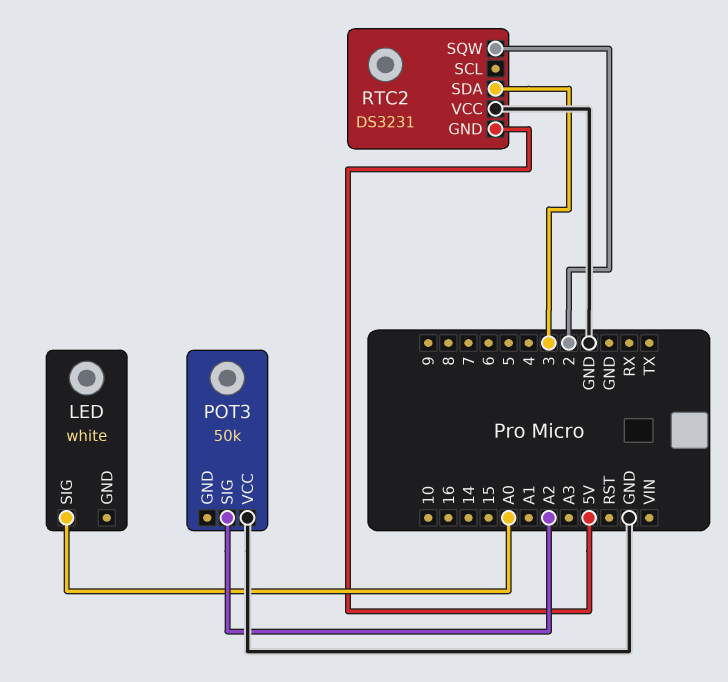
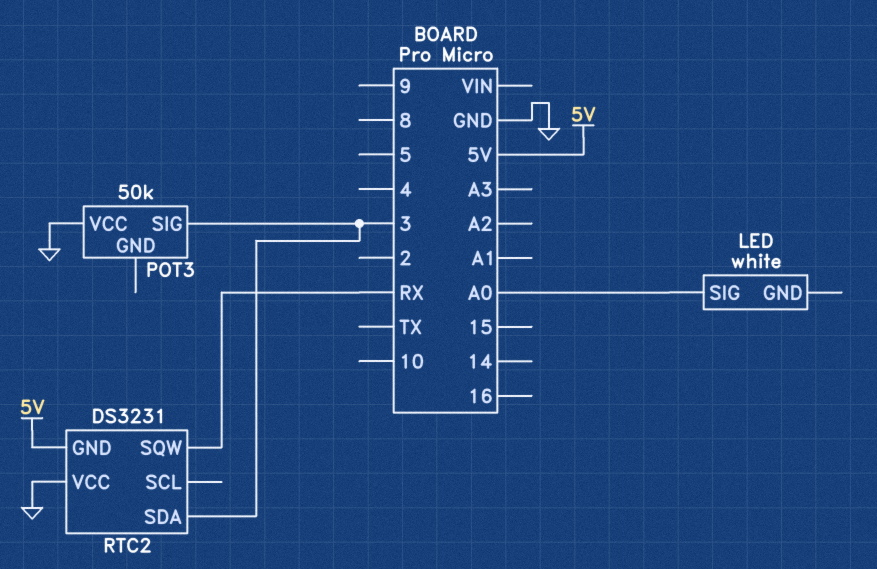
POT3 pin SIG: A2 -> 3
RTC2 pin SQW: 2 -> RX

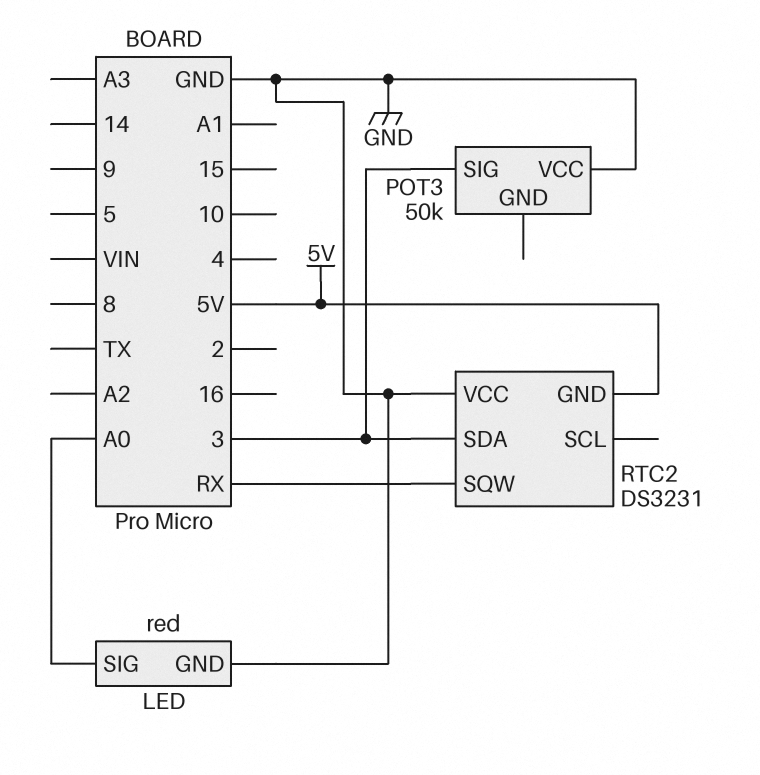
LED: white -> red
LED pin GND: none -> GND

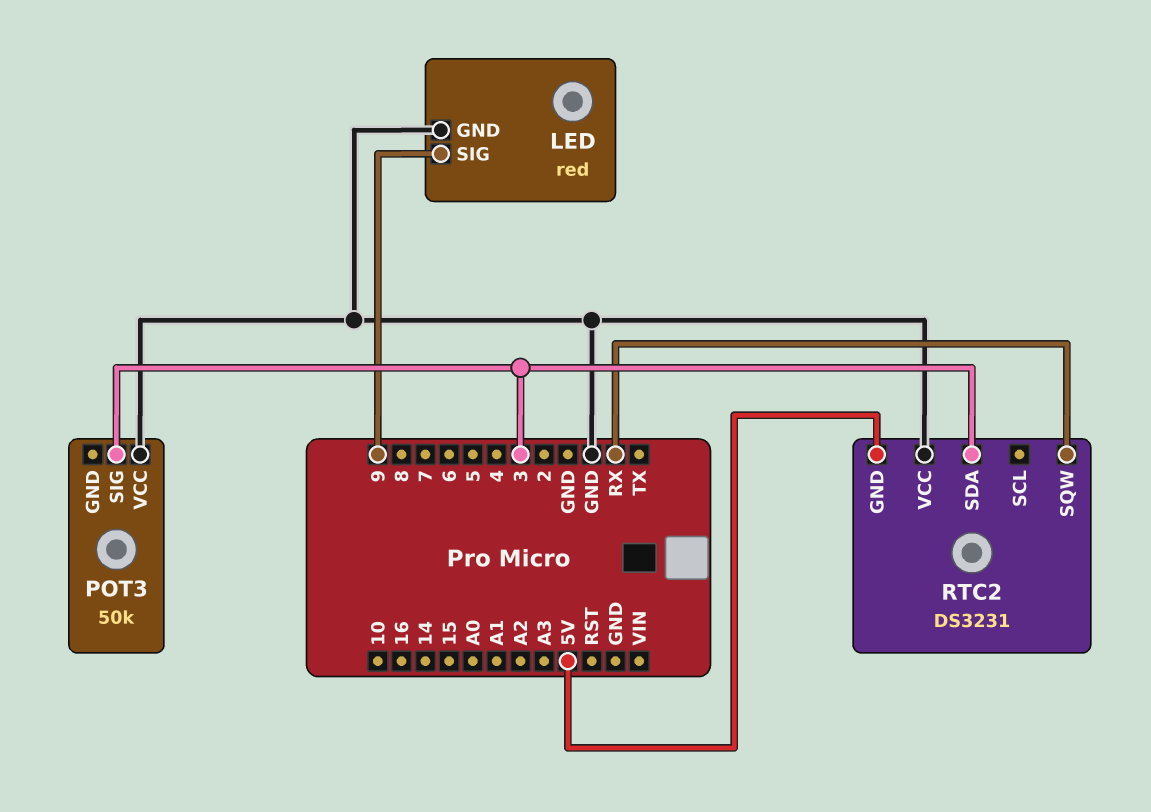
LED pin SIG: A0 -> 9

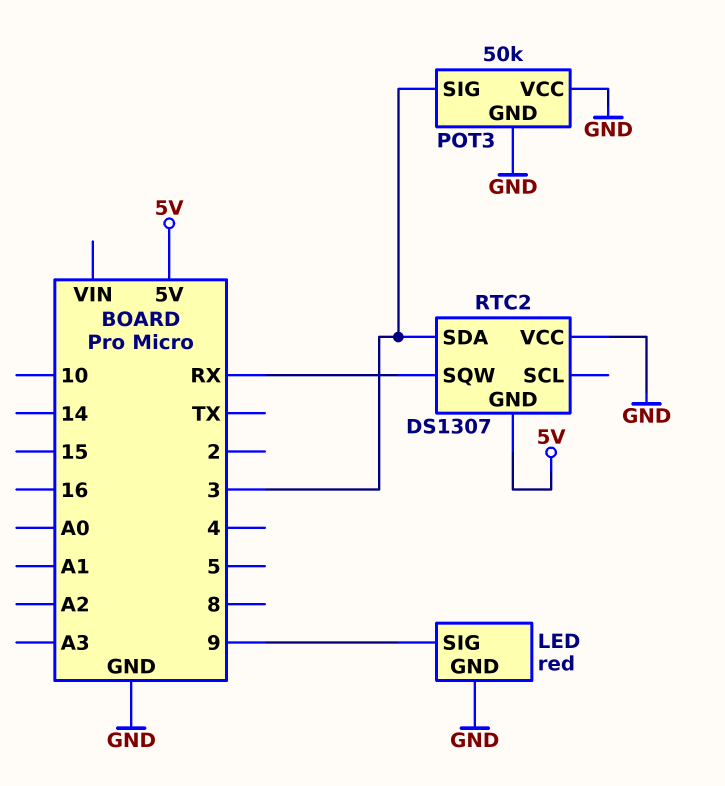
POT3 pin GND: none -> GND
RTC2: DS3231 -> DS1307

